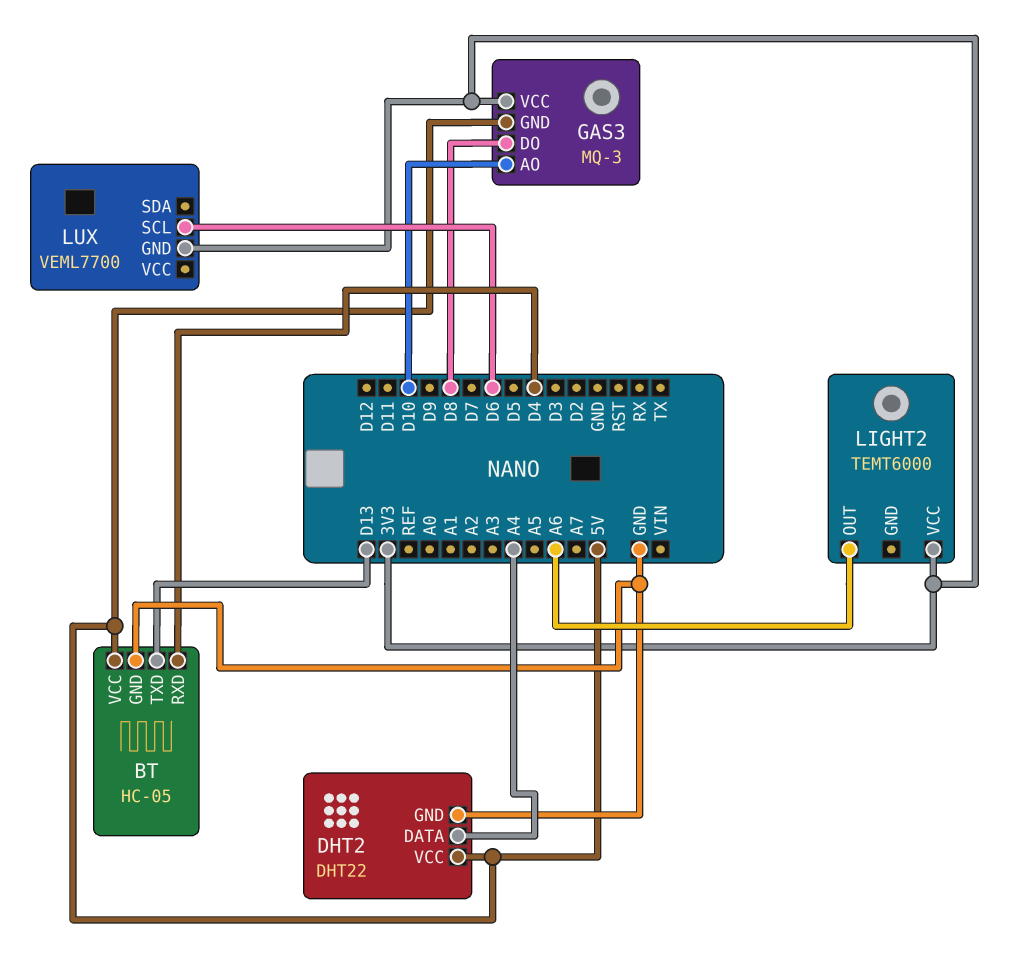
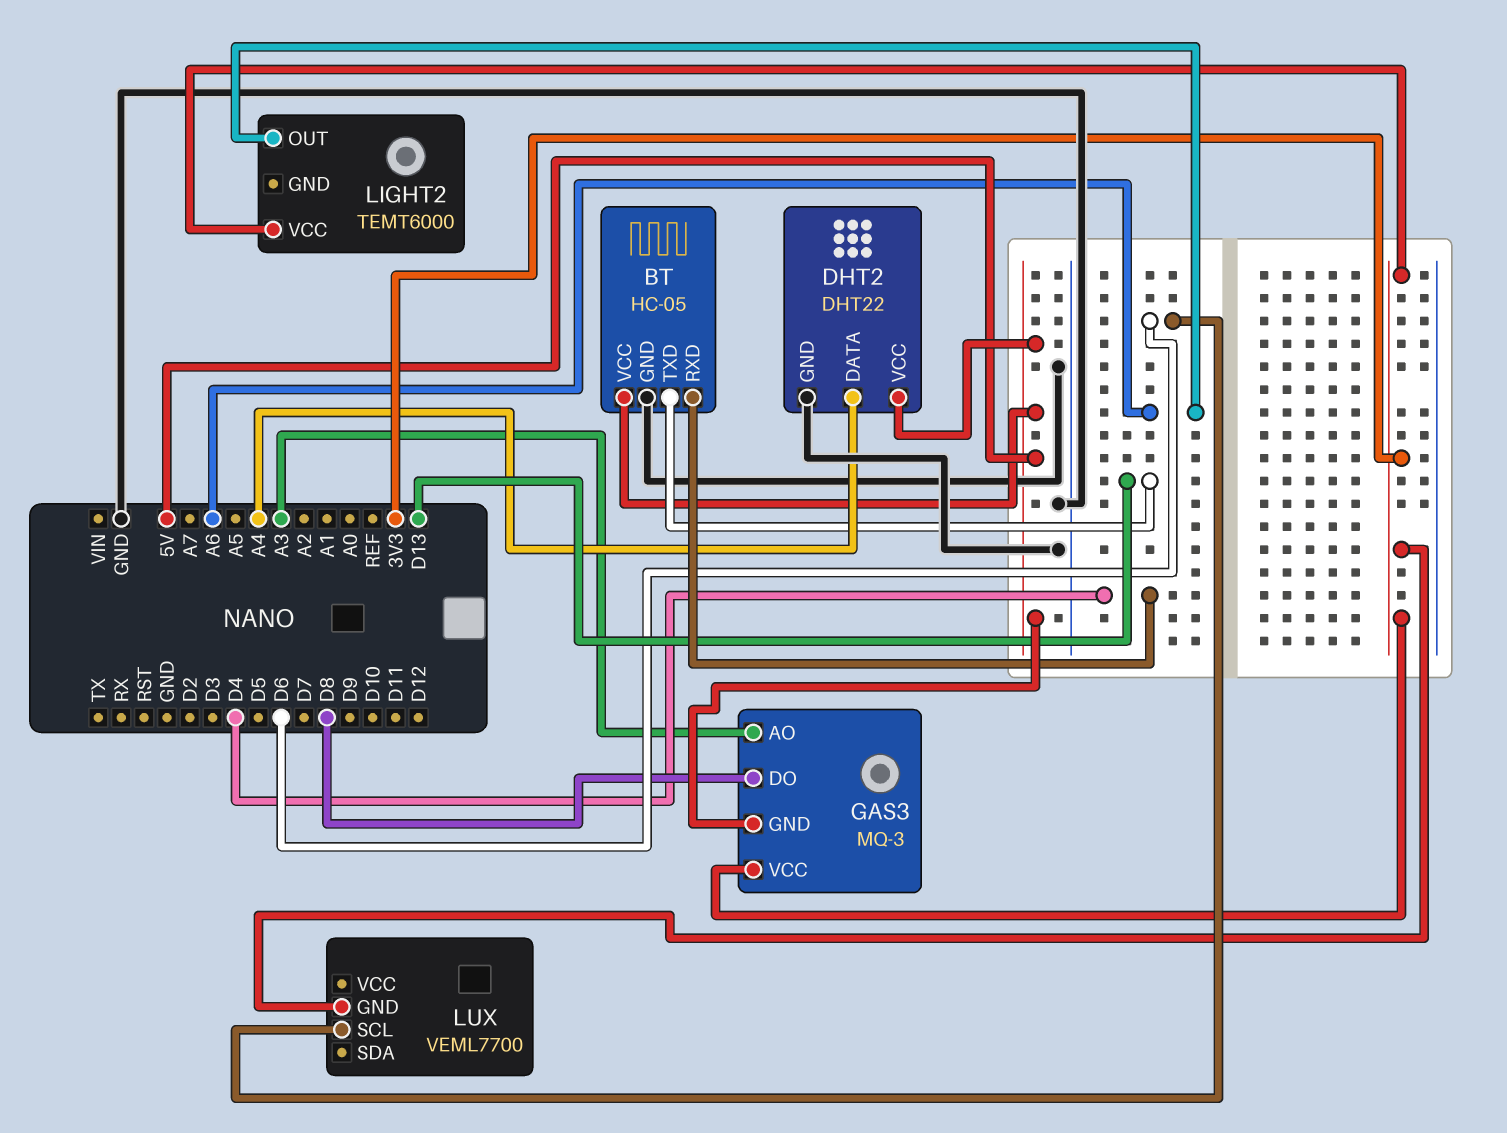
GAS3 pin AO: D10 -> A3

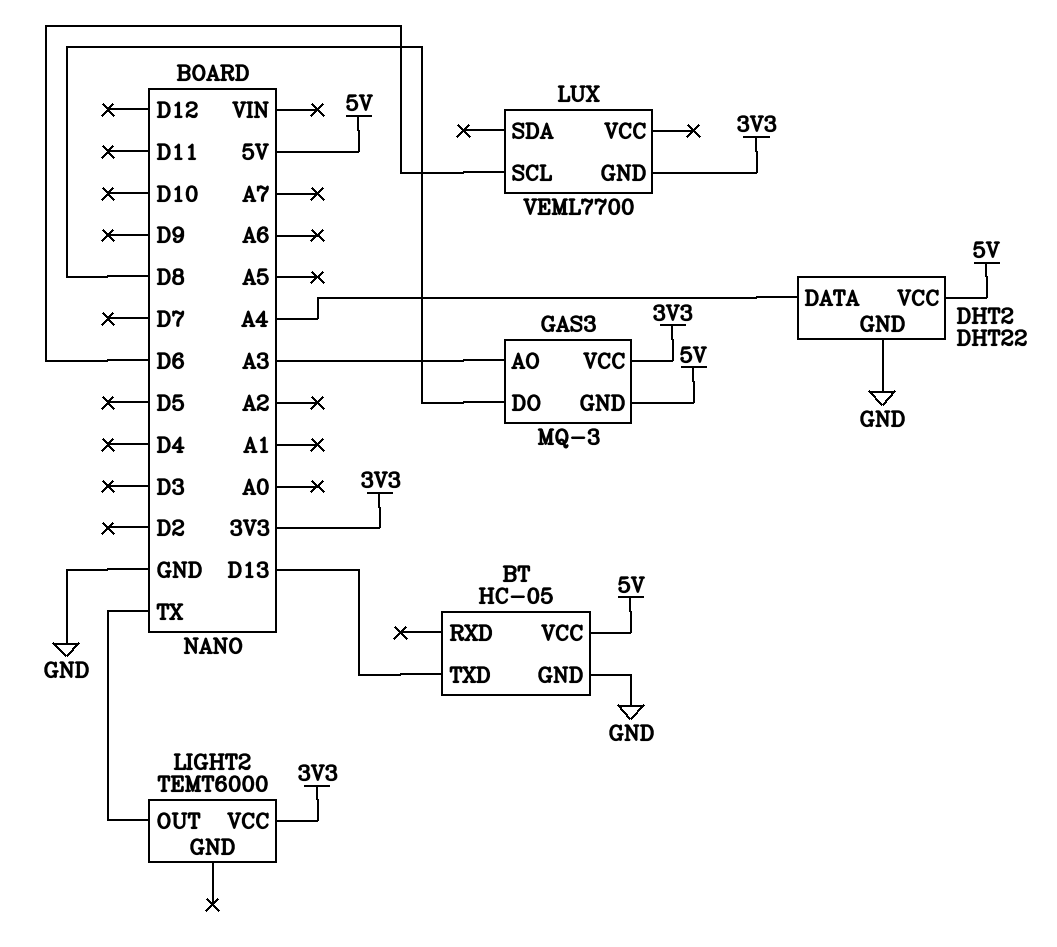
BT pin RXD: D4 -> none
LIGHT2 pin OUT: A6 -> TX

